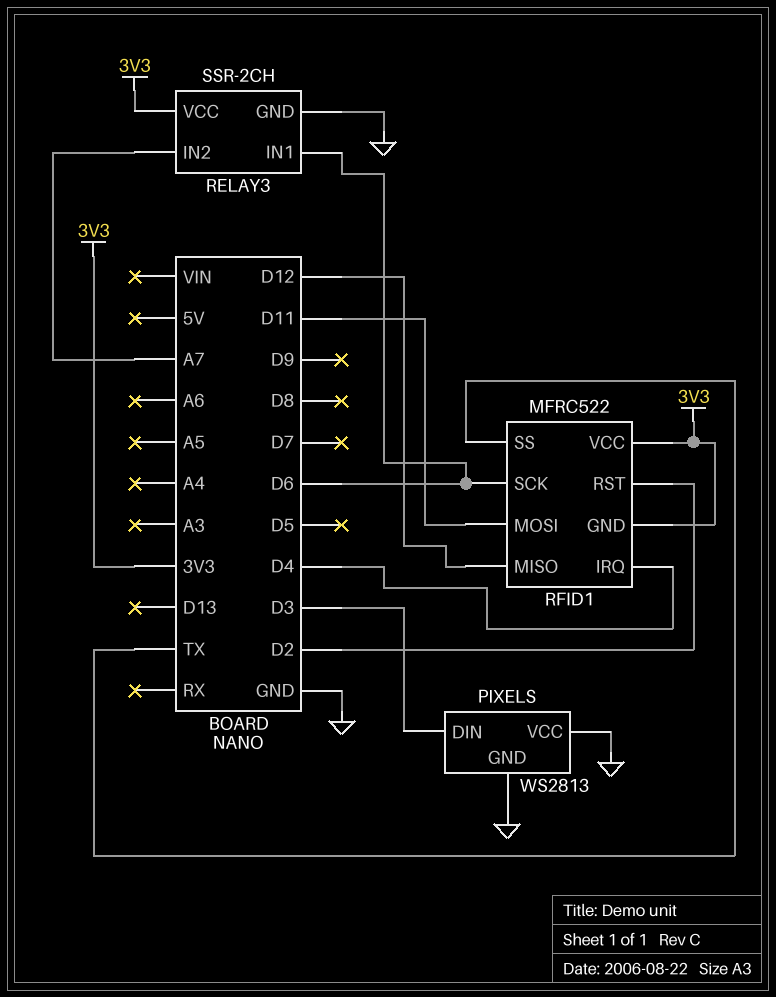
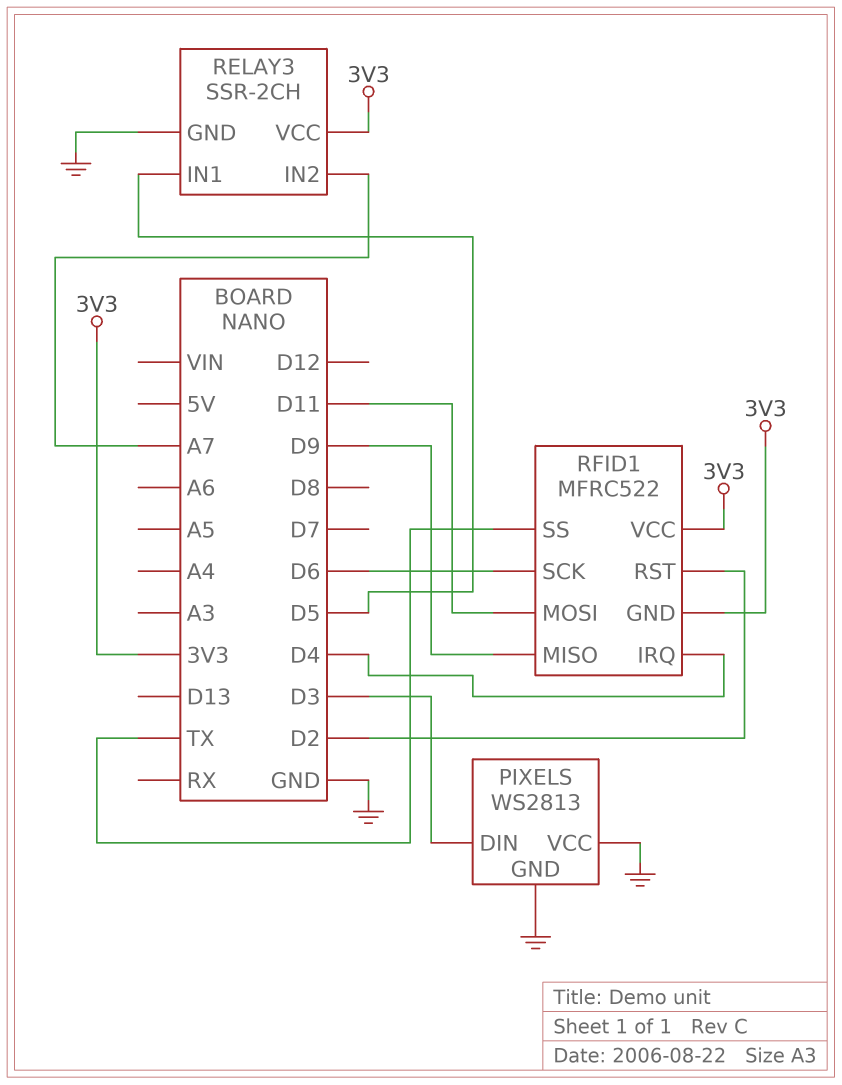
RELAY3 pin IN1: D6 -> D5
RFID1 pin MISO: D12 -> D9

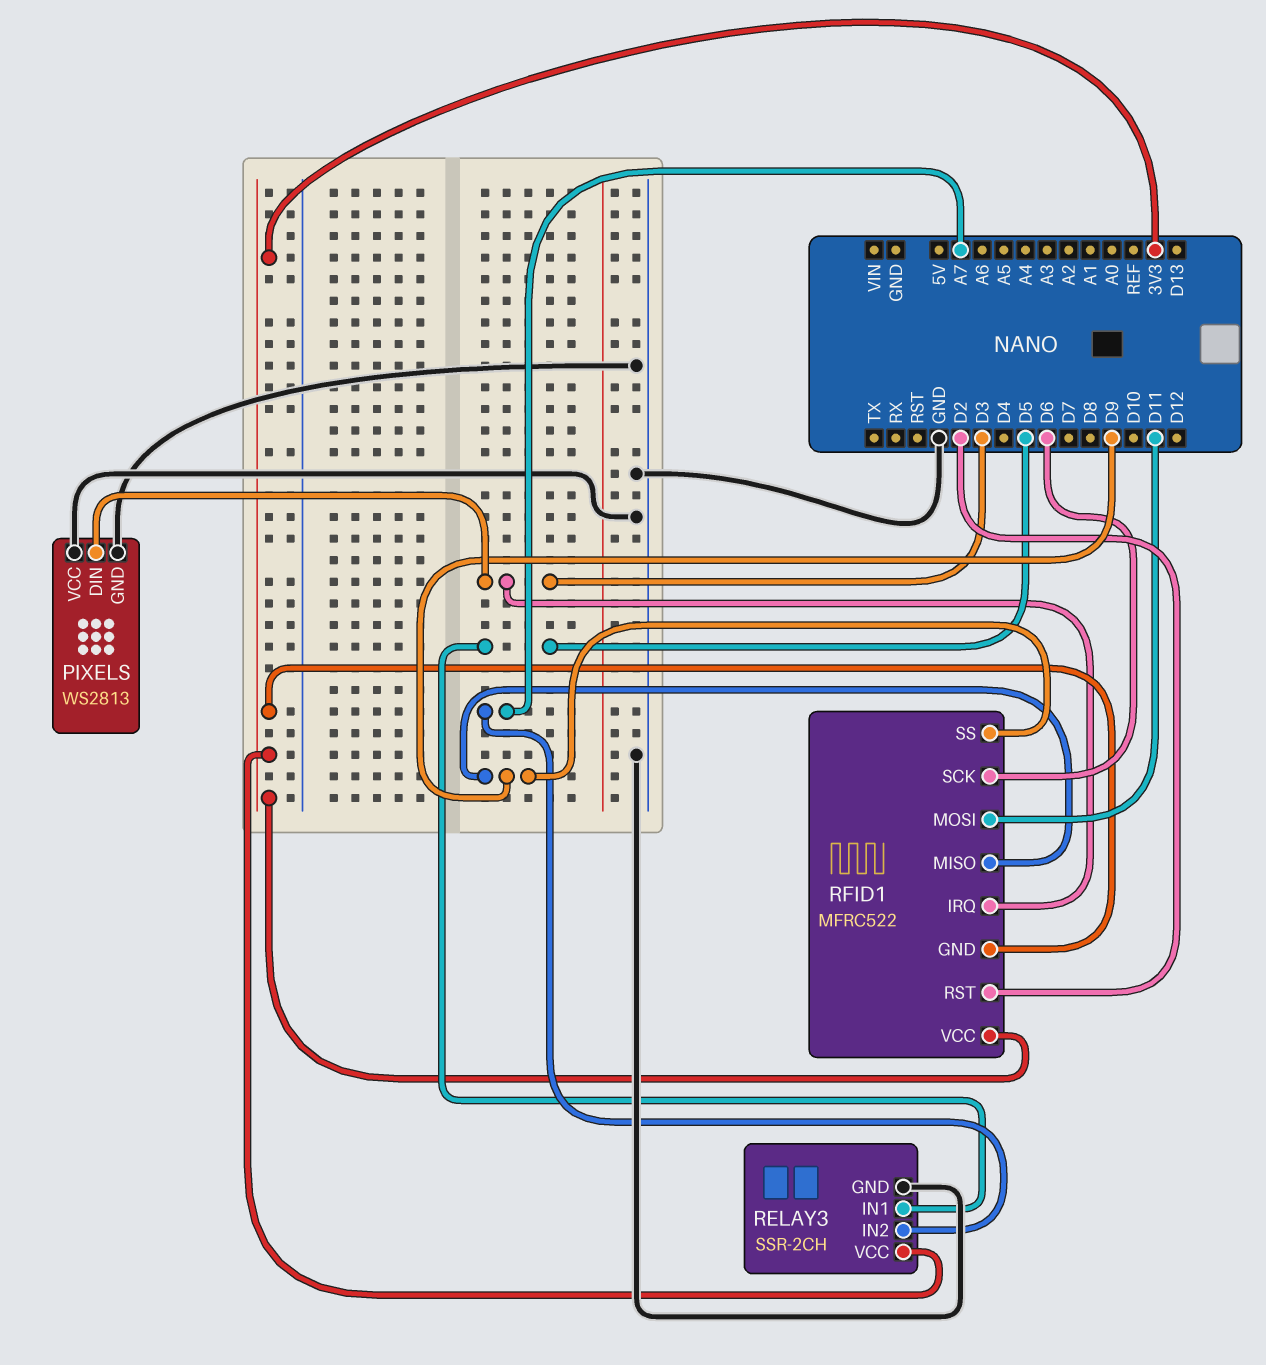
RFID1 pin IRQ: D4 -> D3
RFID1 pin SS: TX -> D9

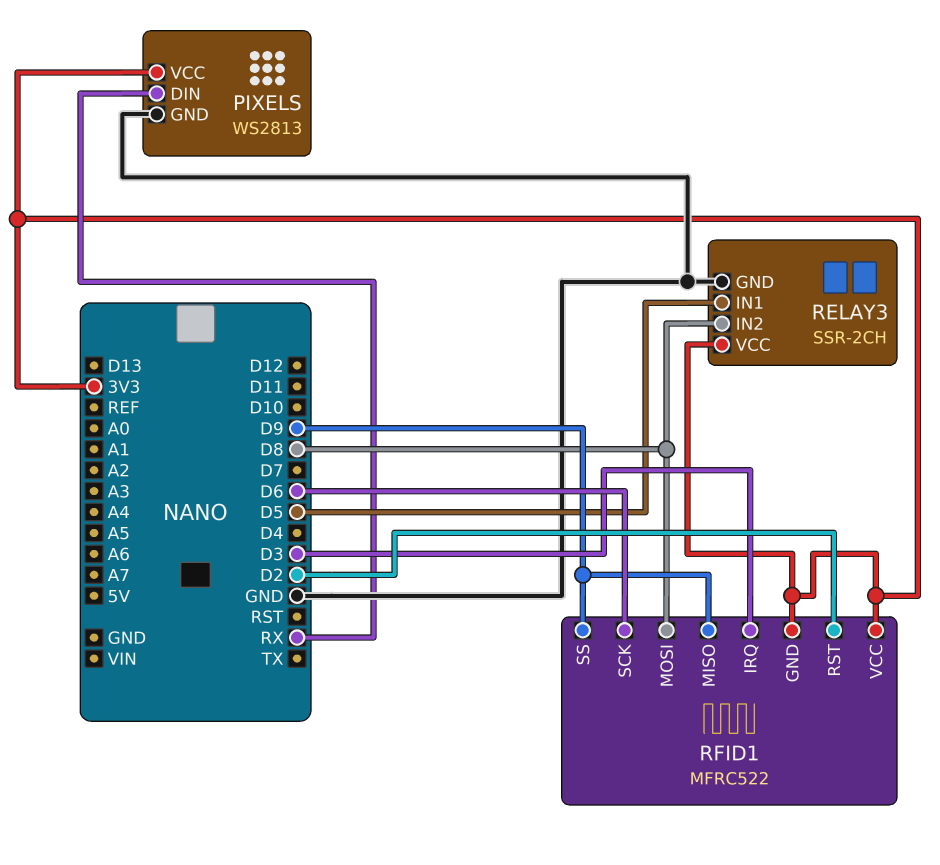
PIXELS pin DIN: D3 -> RX
PIXELS pin VCC: GND -> 3V3
RELAY3 pin IN2: A7 -> D8
RFID1 pin MOSI: D11 -> D8

